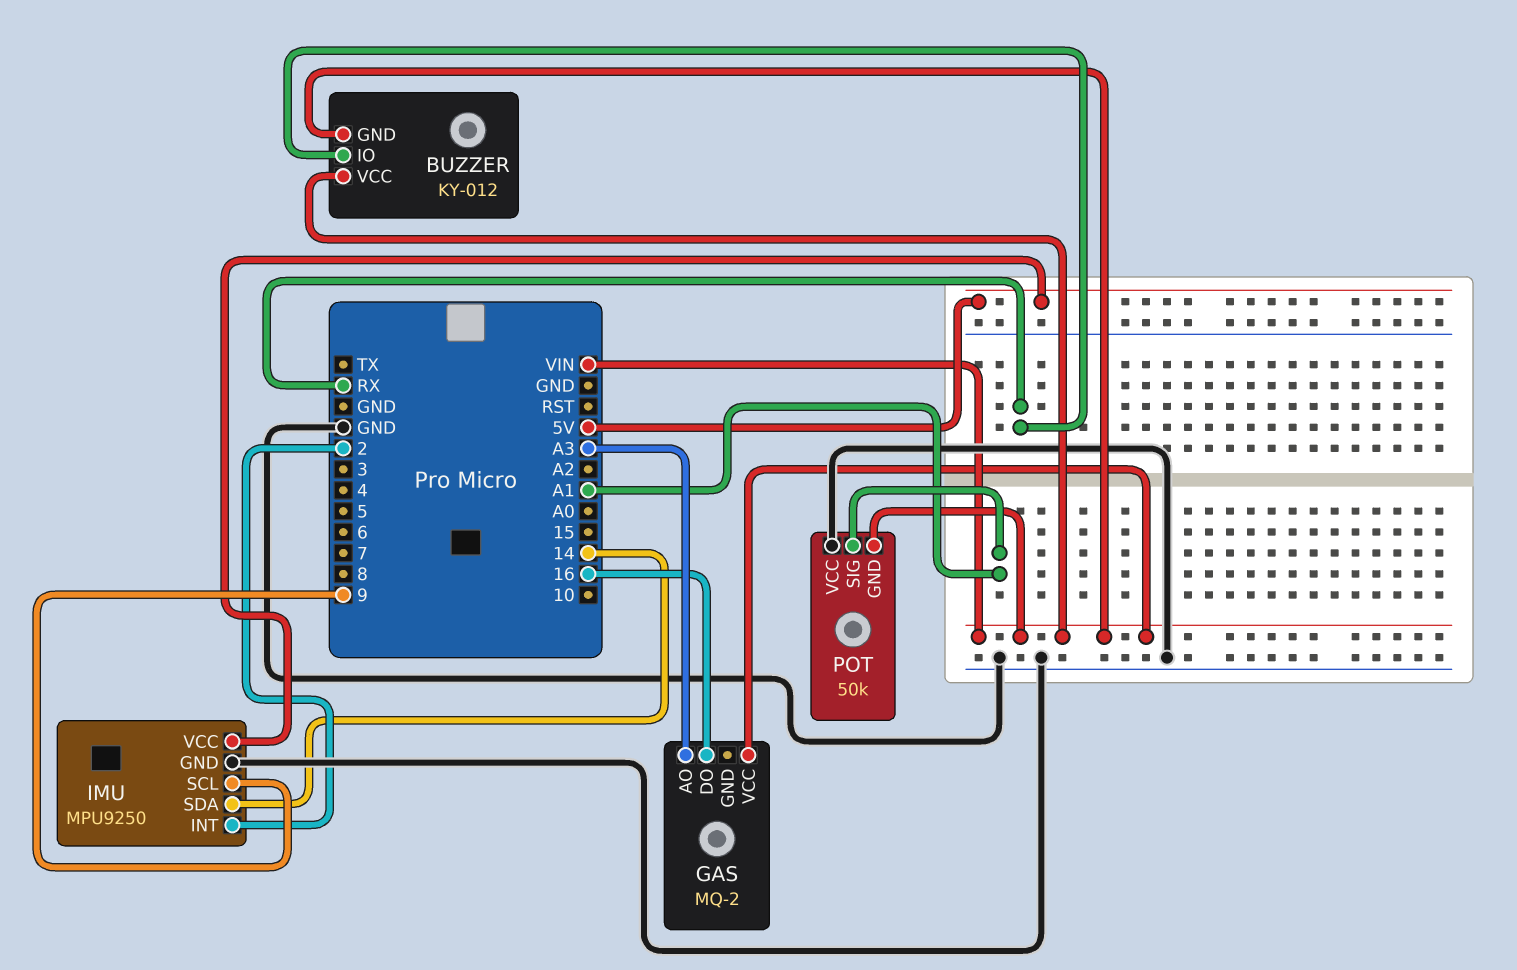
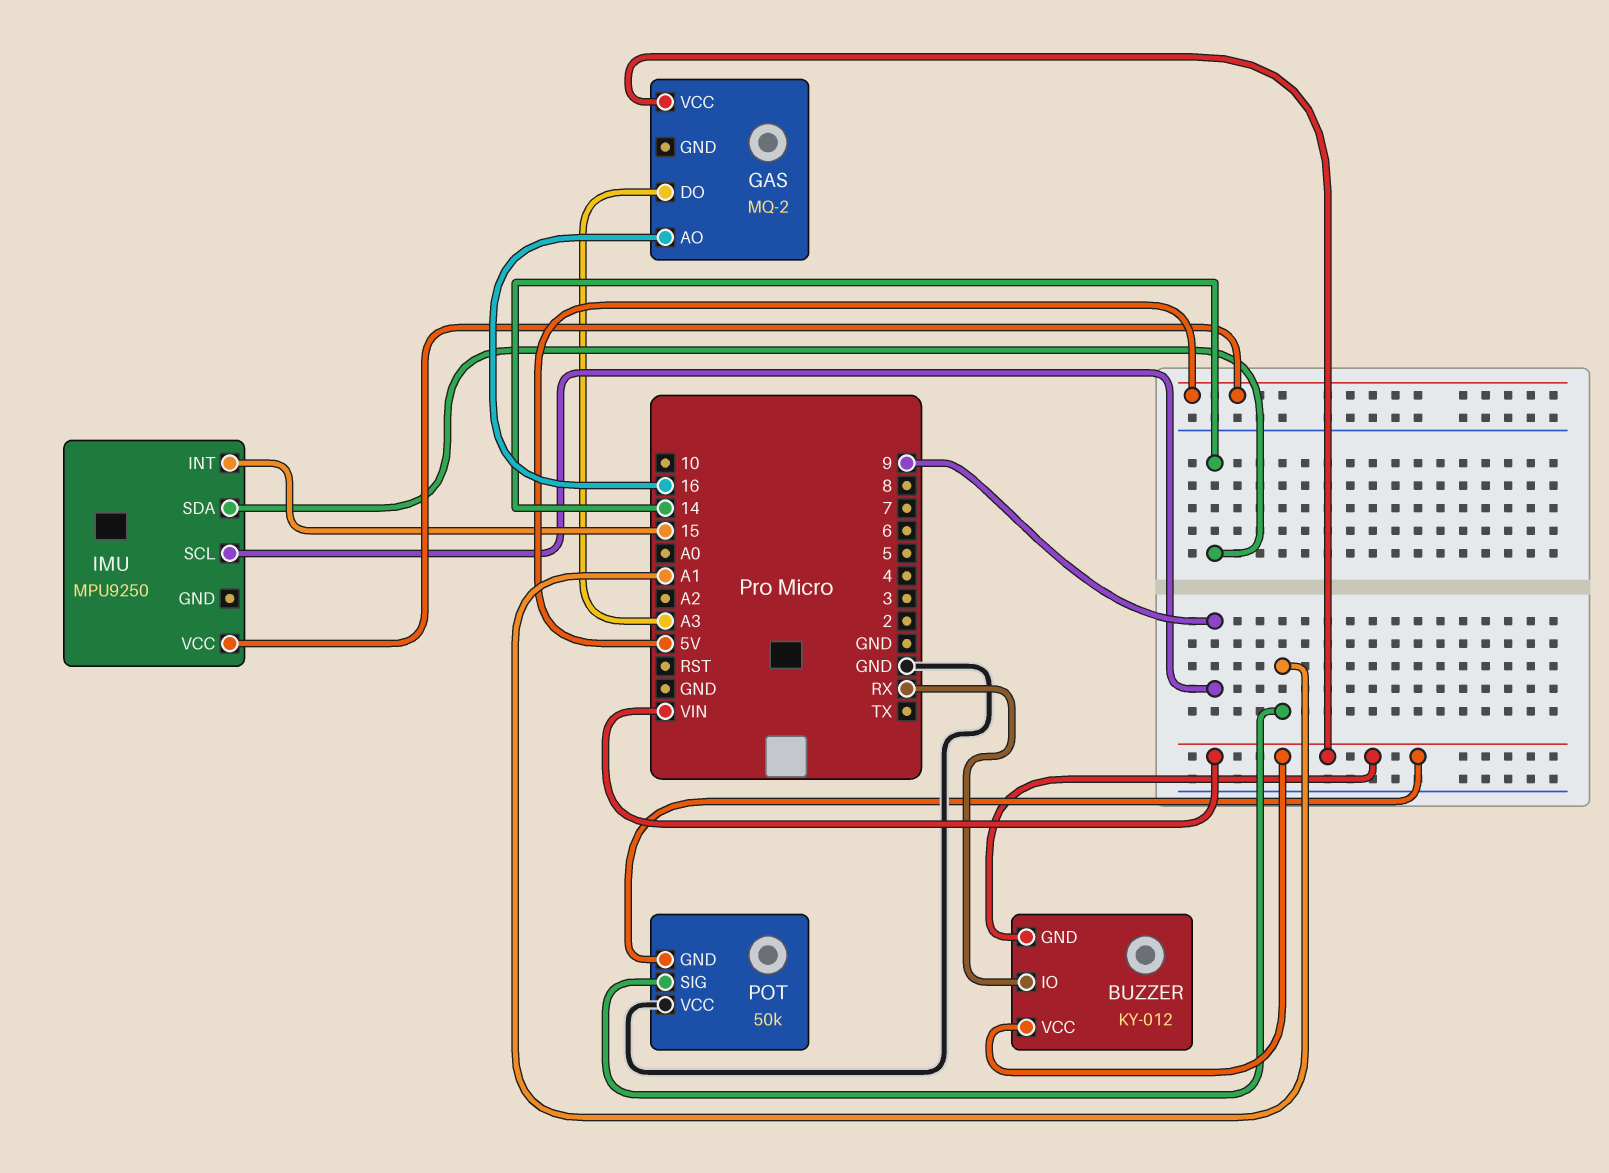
GAS pin AO: A3 -> 16
GAS pin DO: 16 -> A3
IMU pin GND: GND -> none
IMU pin INT: 2 -> 15

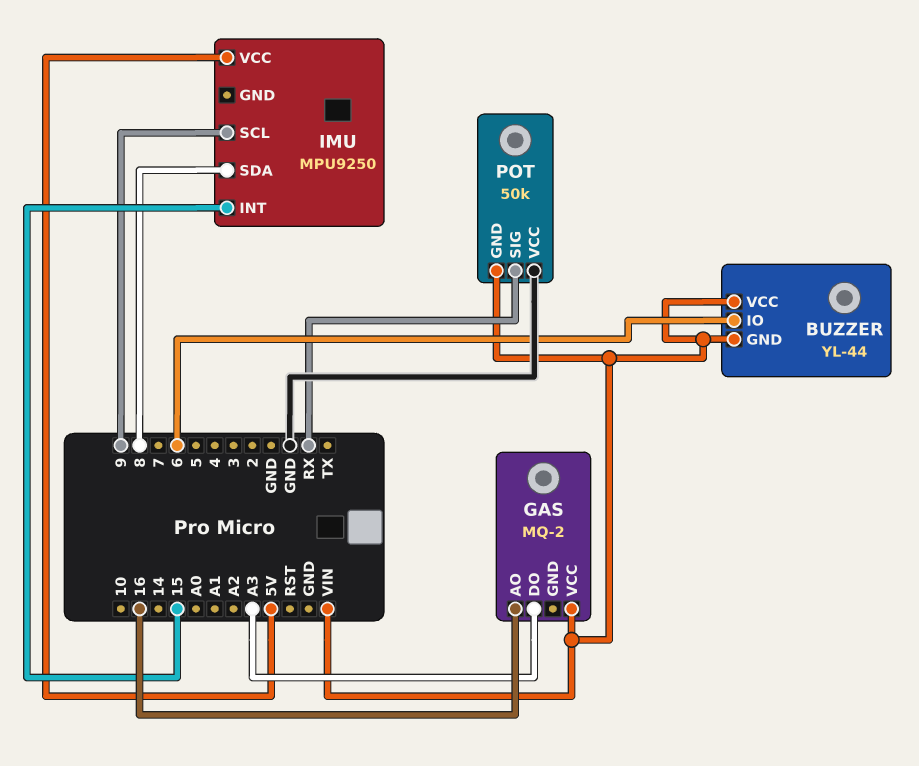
BUZZER: KY-012 -> YL-44
BUZZER pin IO: RX -> 6
IMU pin SDA: 14 -> 8
POT pin SIG: A1 -> RX

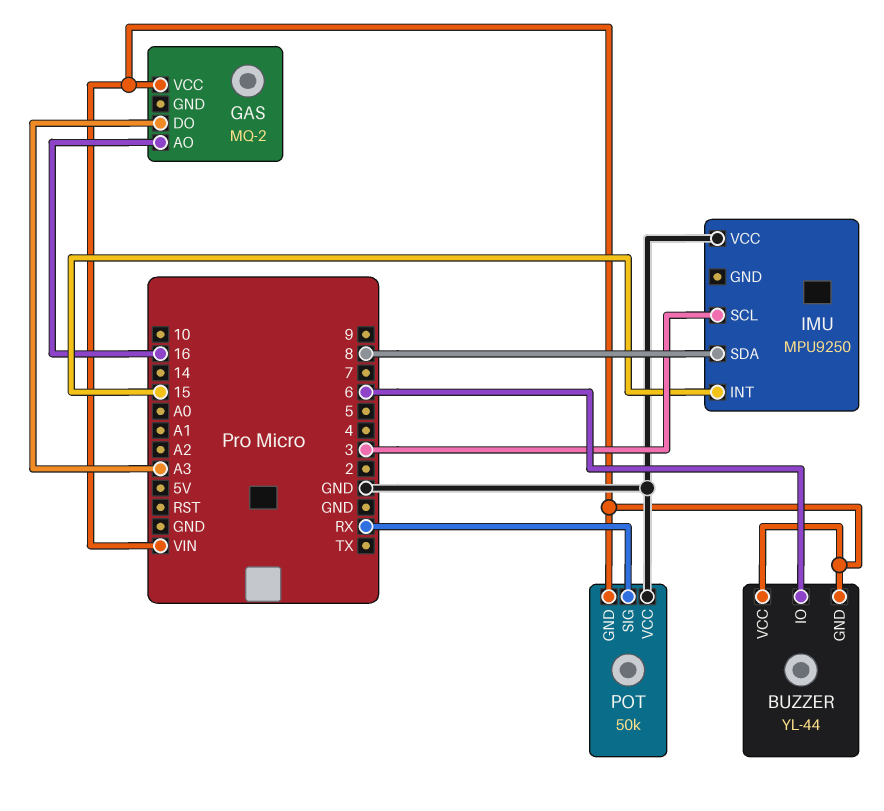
IMU pin SCL: 9 -> 3
IMU pin VCC: 5V -> GND

